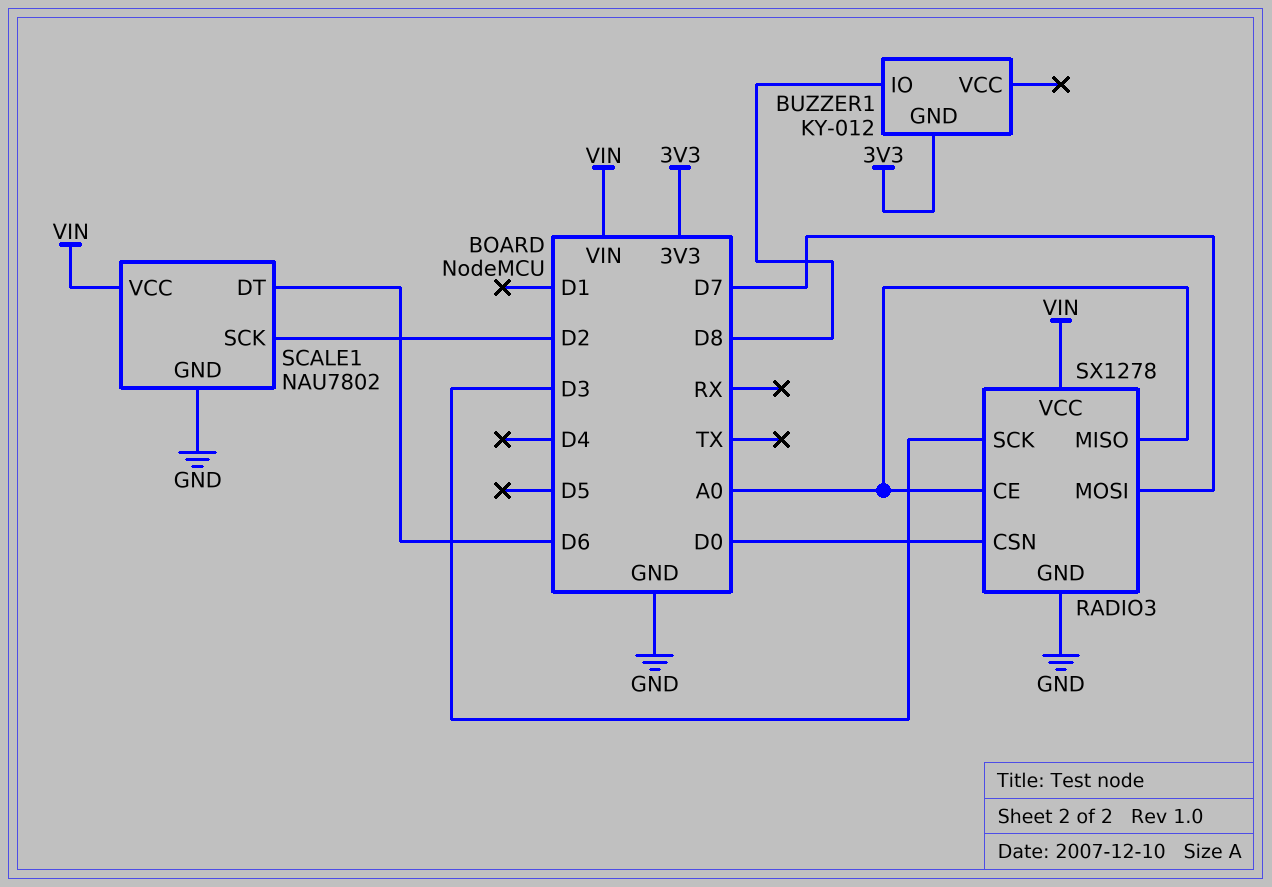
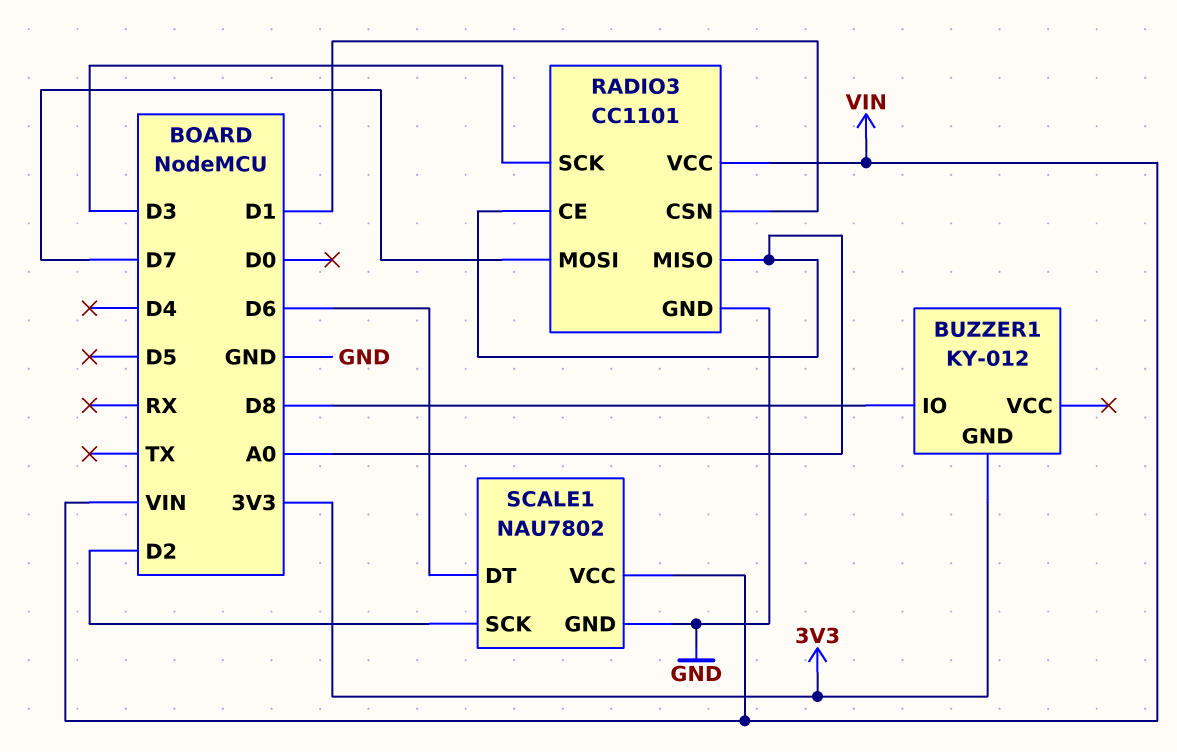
RADIO3: SX1278 -> CC1101
RADIO3 pin CSN: D0 -> D1

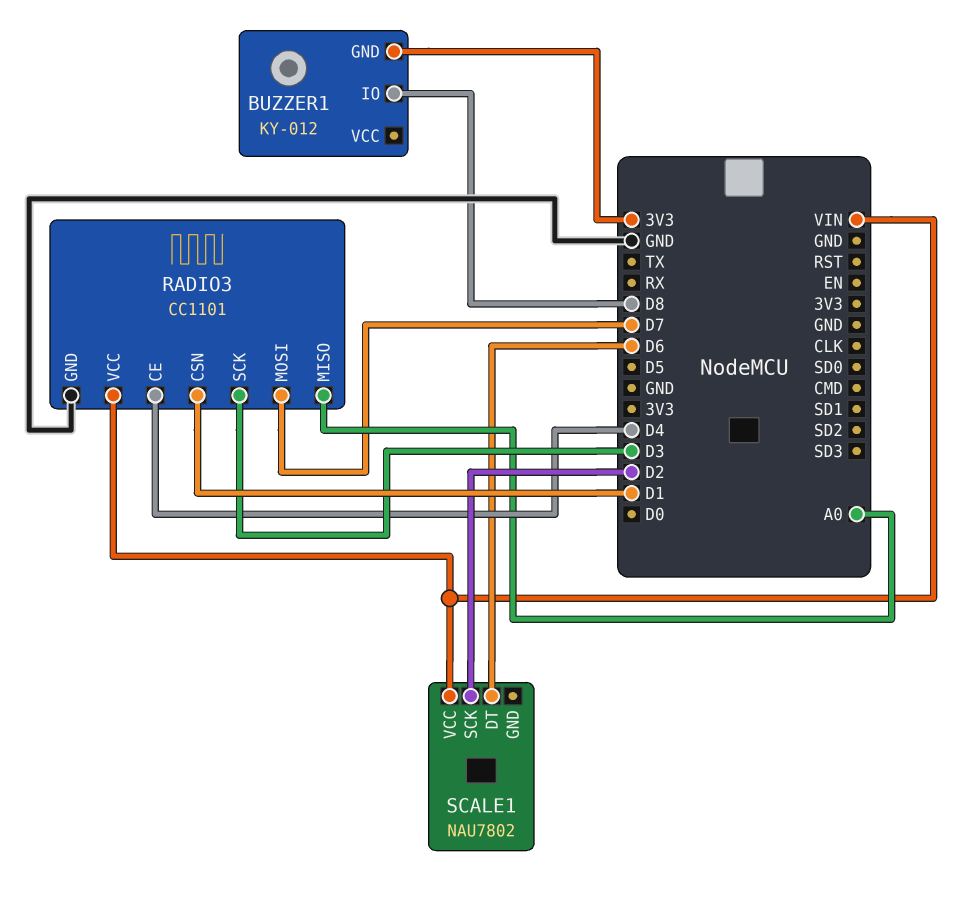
RADIO3 pin CE: A0 -> D4
SCALE1 pin GND: GND -> none

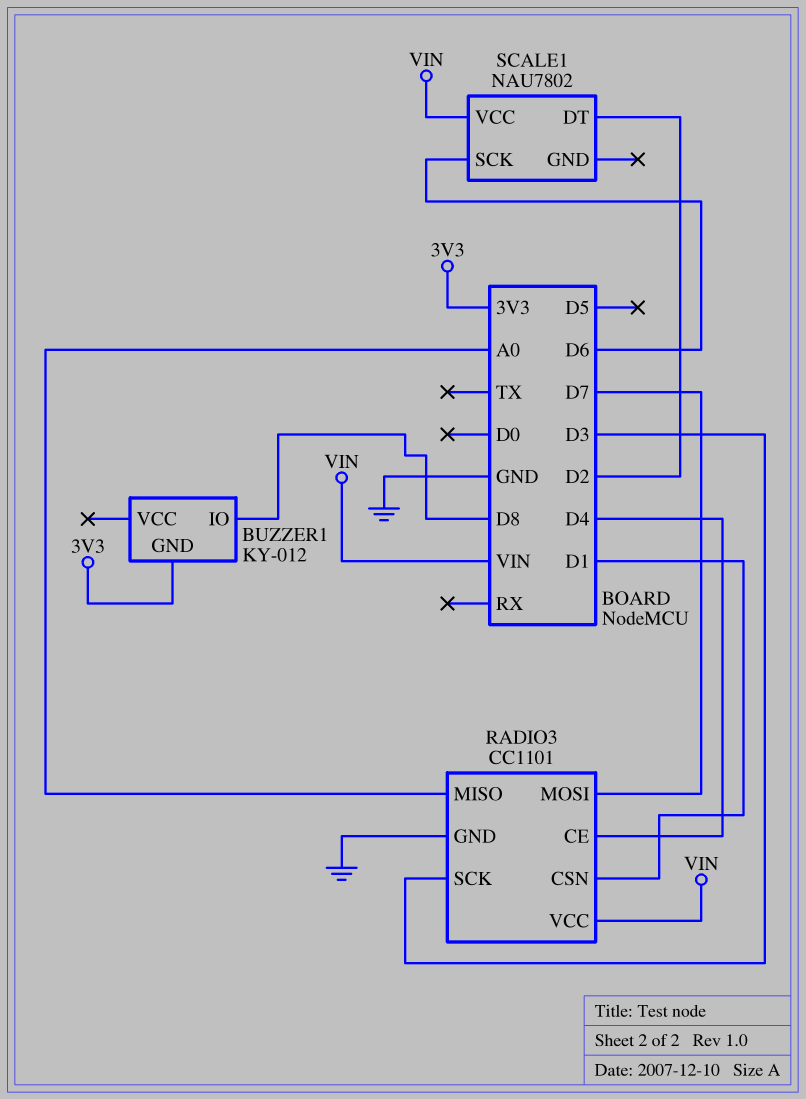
SCALE1 pin DT: D6 -> D2
SCALE1 pin SCK: D2 -> D6

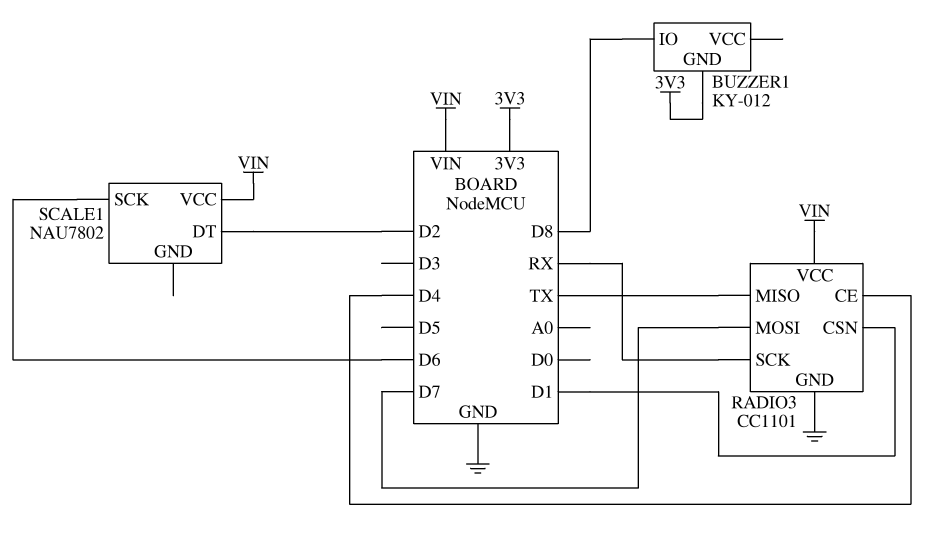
RADIO3 pin MISO: A0 -> TX
RADIO3 pin SCK: D3 -> RX

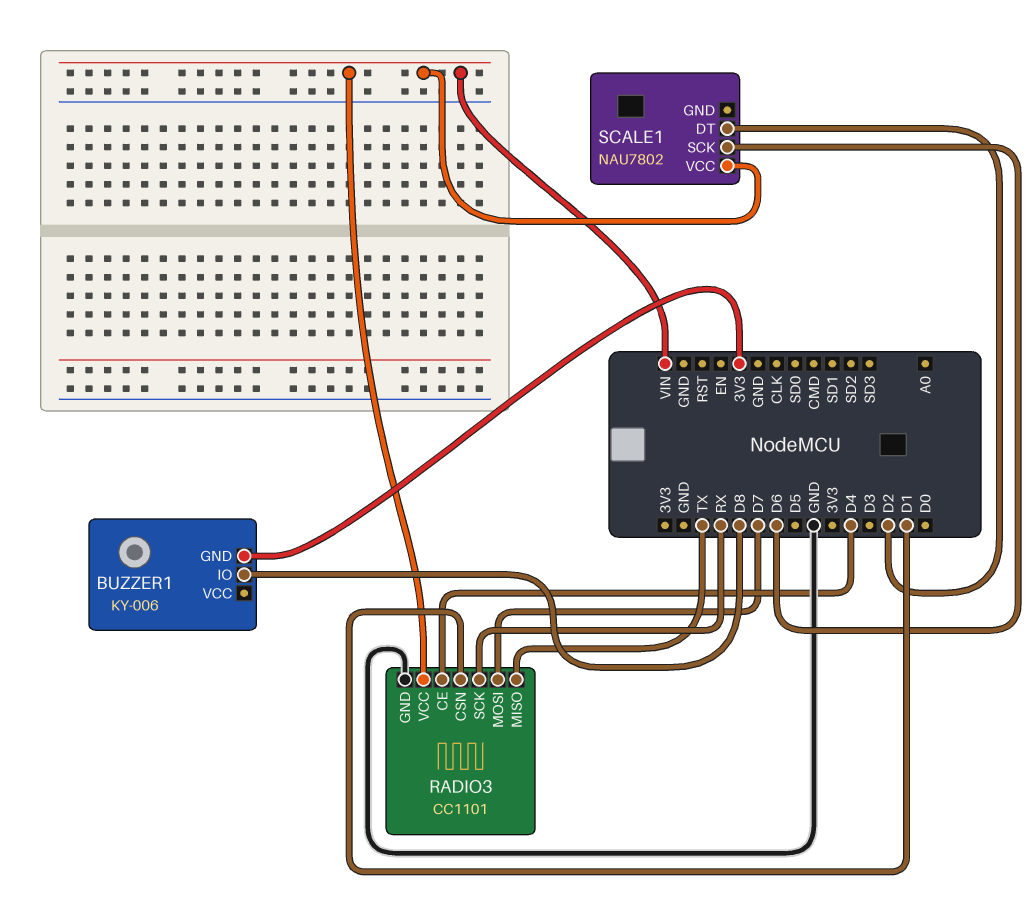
BUZZER1: KY-012 -> KY-006

